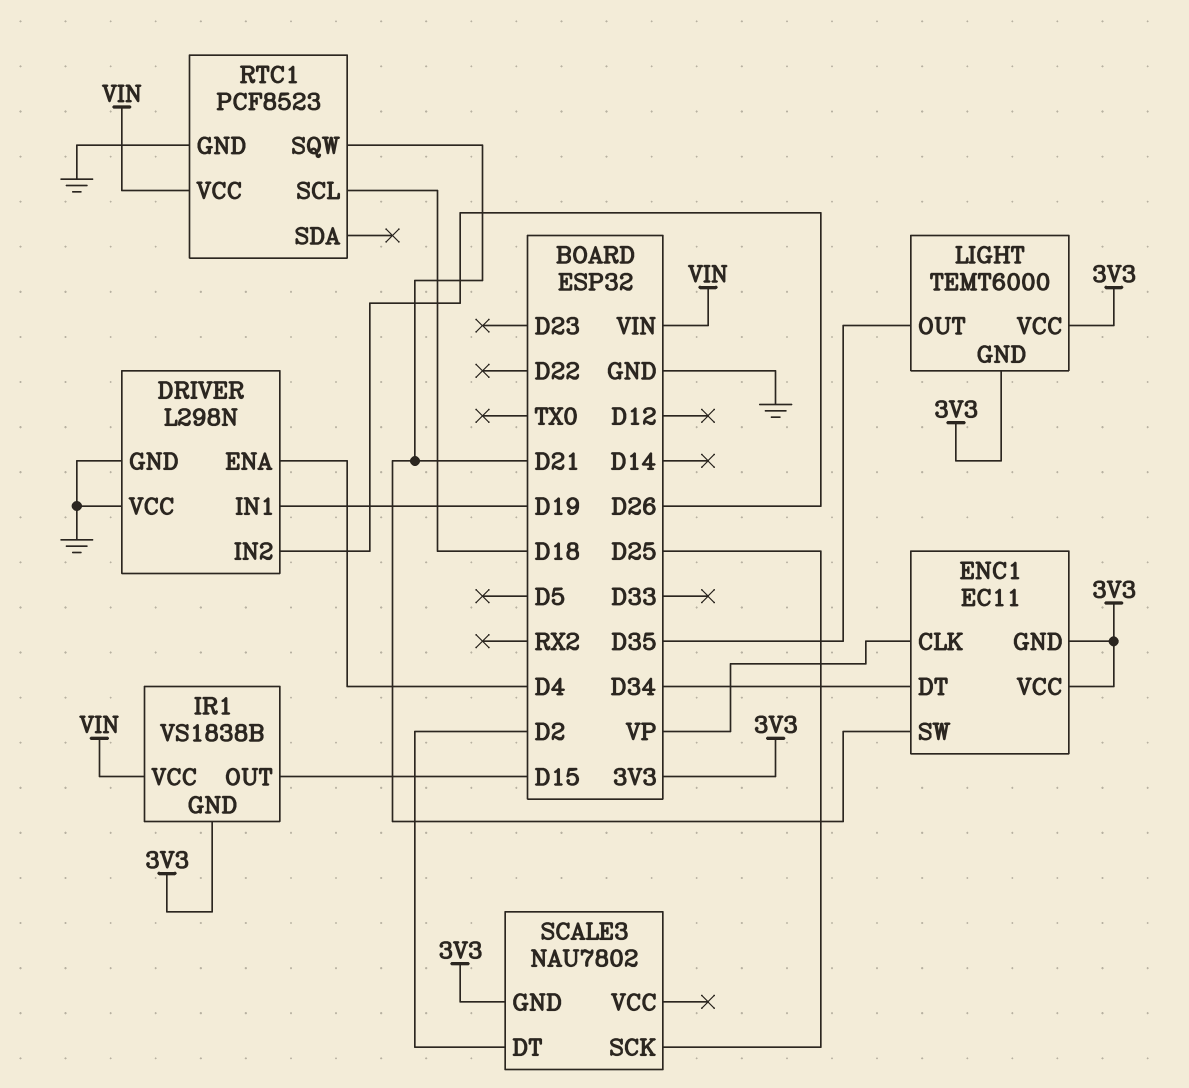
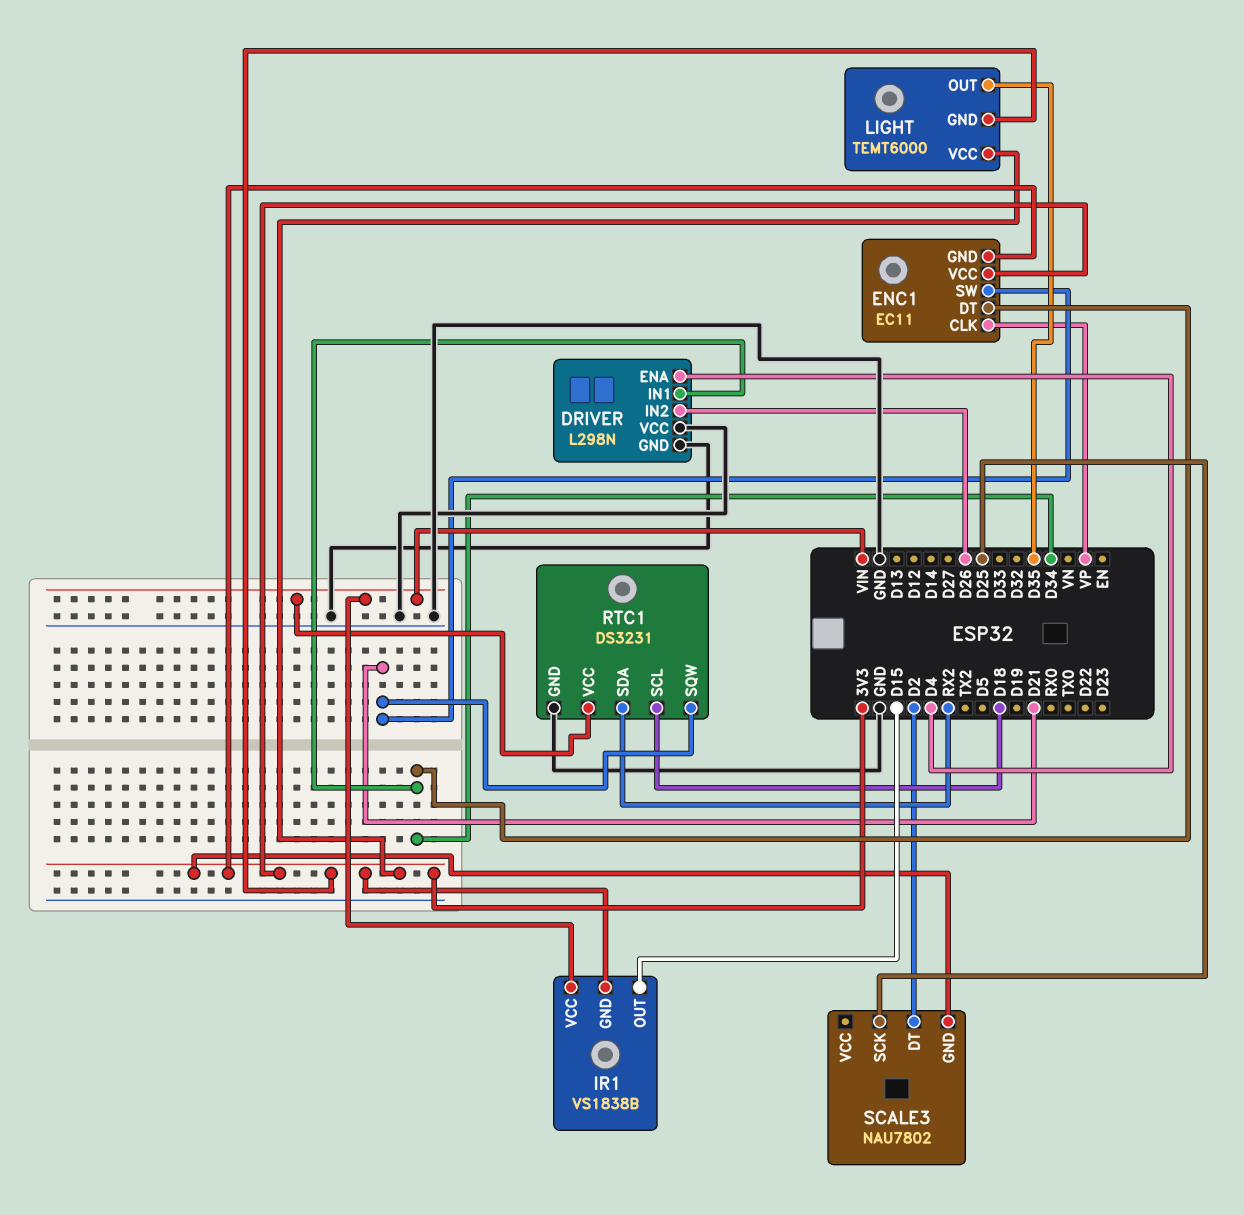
DRIVER pin IN1: D19 -> D34
RTC1: PCF8523 -> DS3231
RTC1 pin SDA: none -> RX2

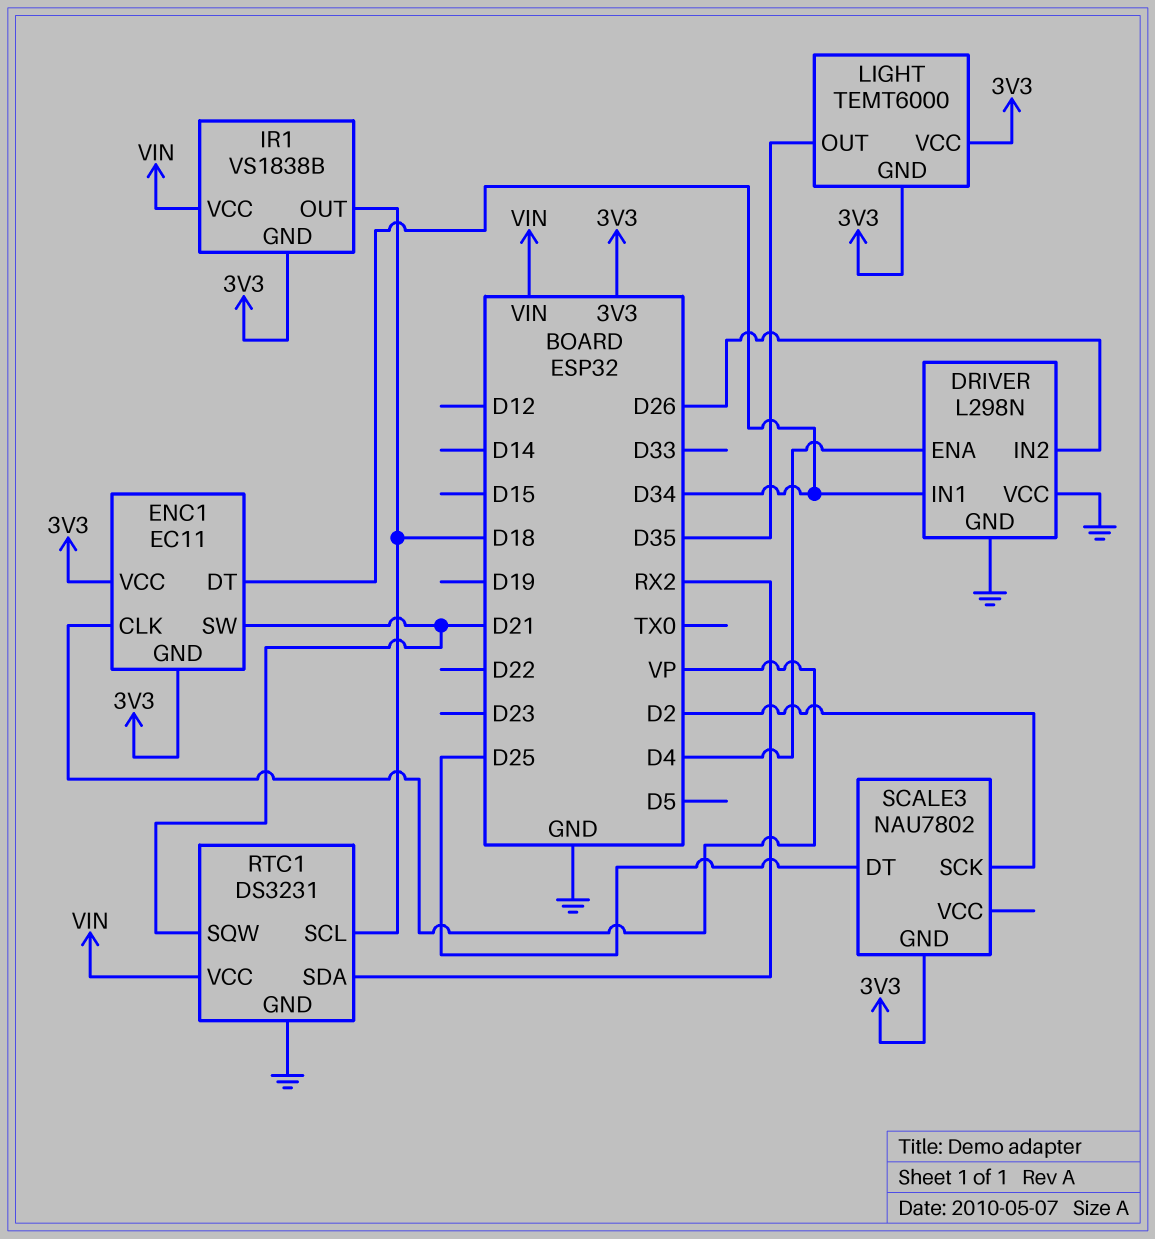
IR1 pin OUT: D15 -> D18
SCALE3 pin DT: D2 -> D25
SCALE3 pin SCK: D25 -> D2

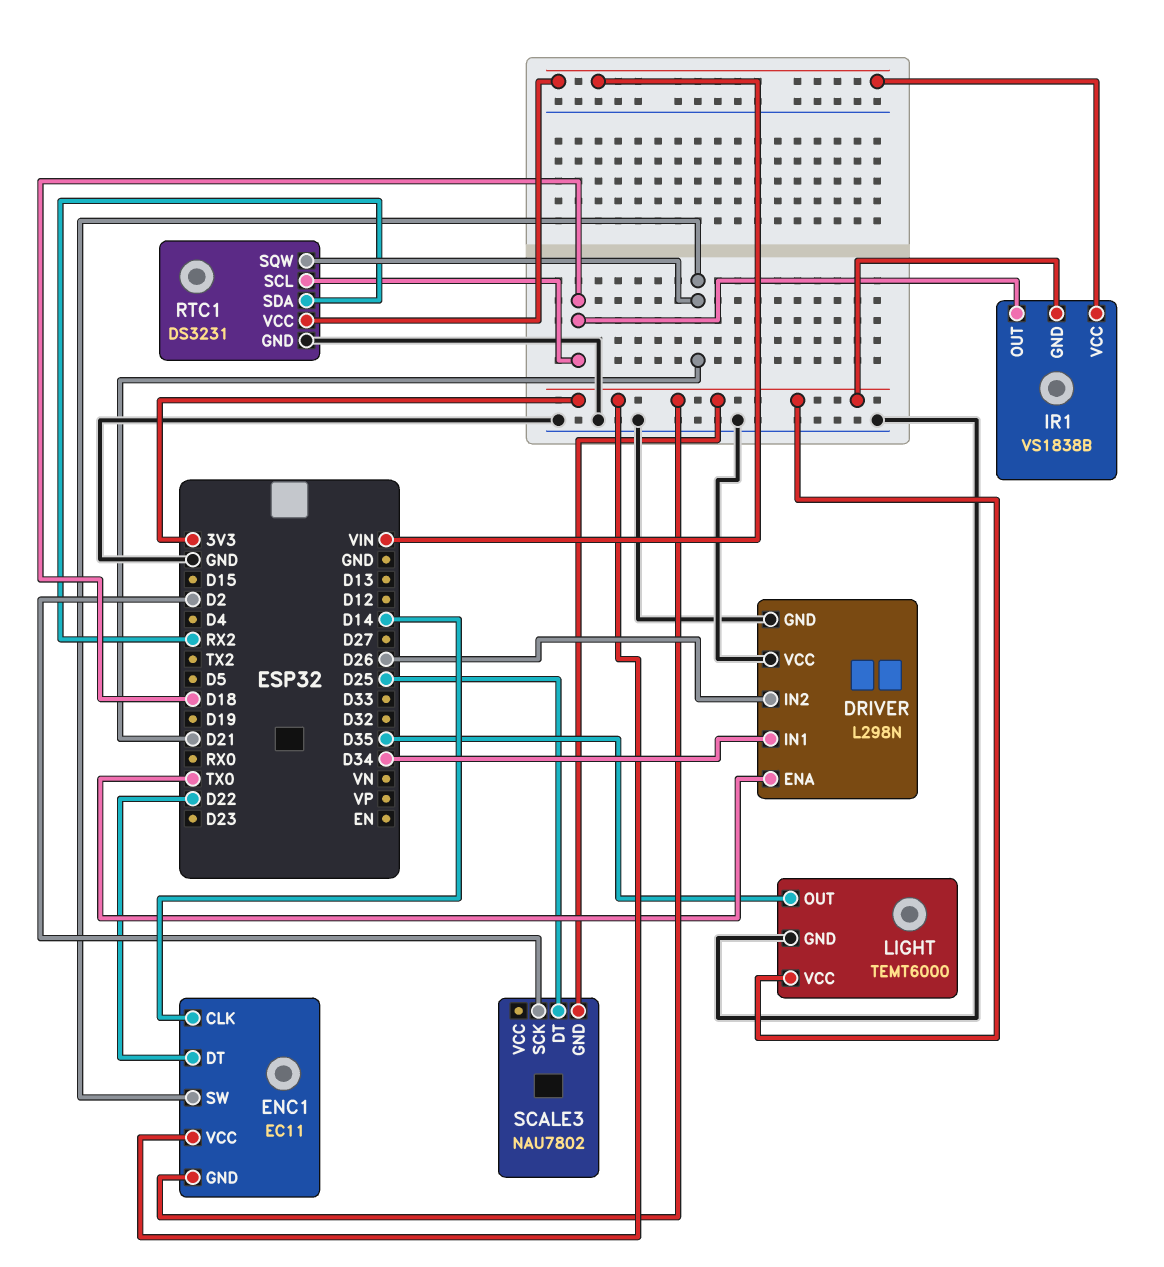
DRIVER pin ENA: D4 -> TX0
ENC1 pin CLK: VP -> D14
ENC1 pin DT: D34 -> D22
LIGHT pin GND: 3V3 -> GND

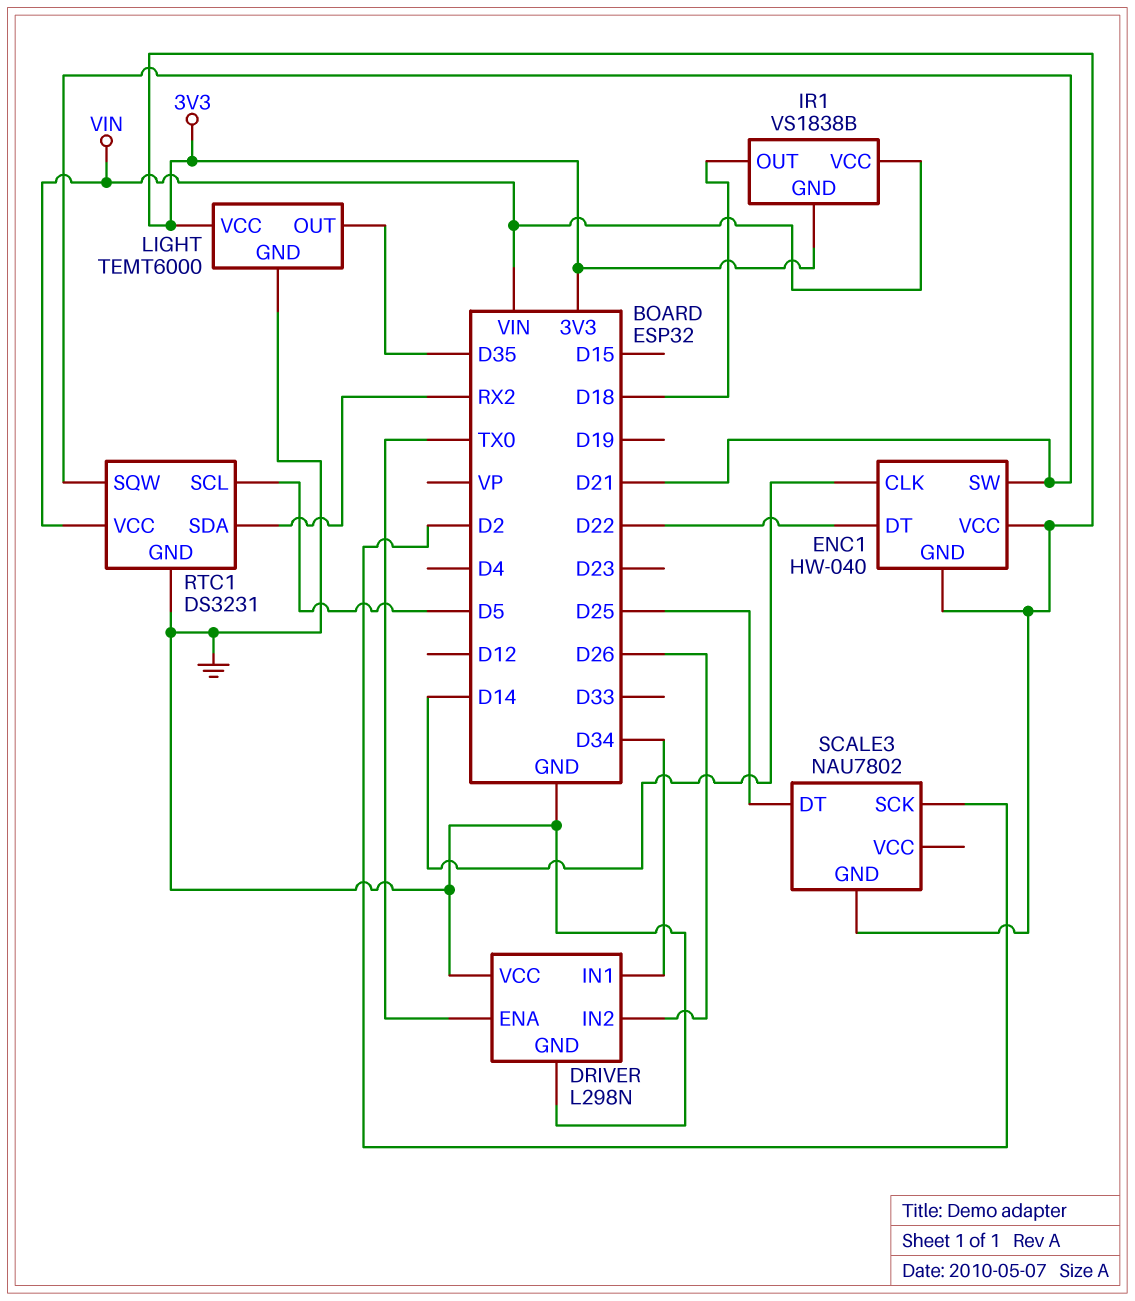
ENC1: EC11 -> HW-040
RTC1 pin SCL: D18 -> D5

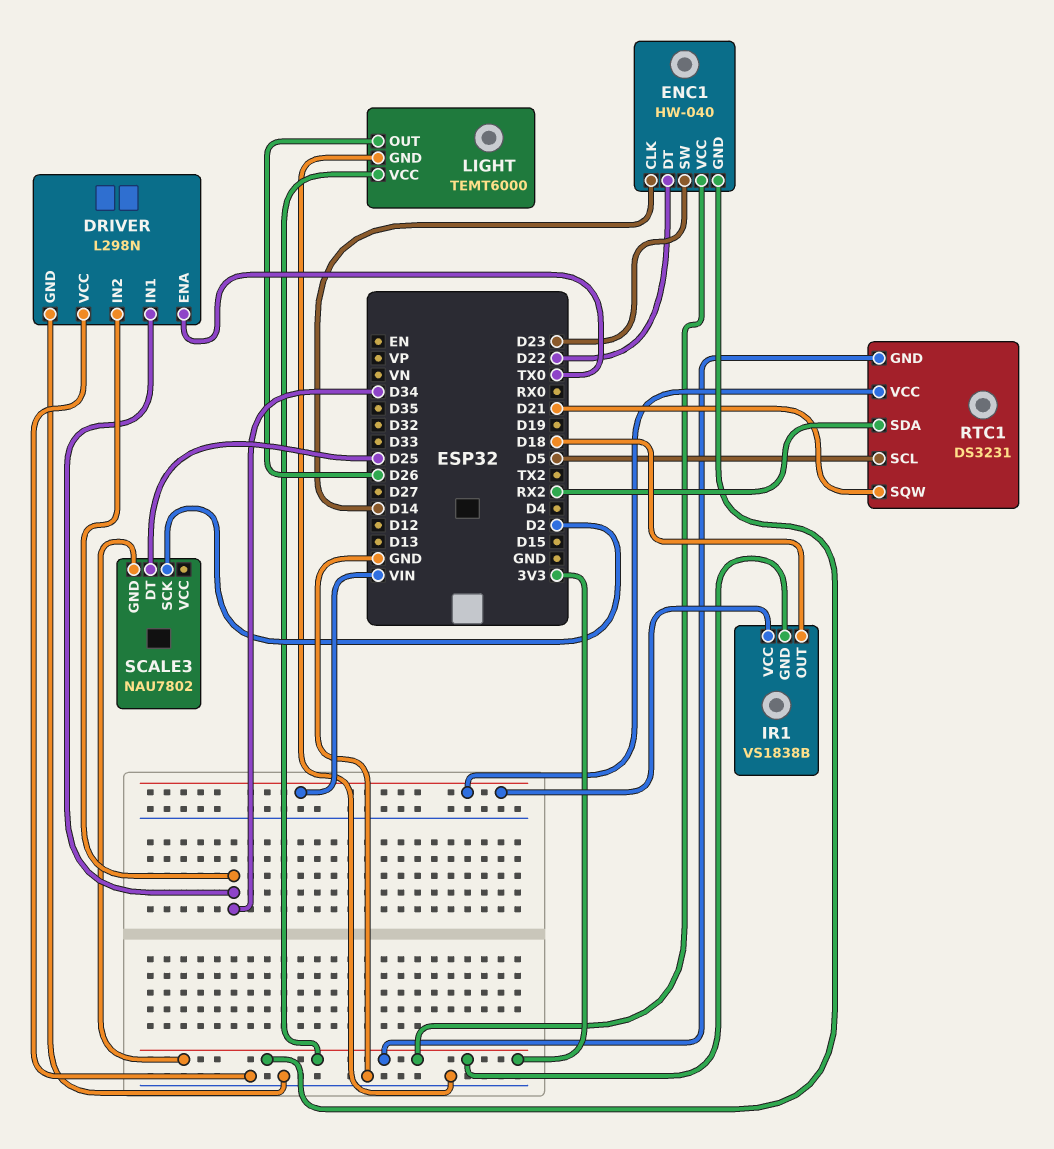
DRIVER pin IN2: D26 -> D34
ENC1 pin SW: D21 -> D23
LIGHT pin OUT: D35 -> D26
RTC1 pin GND: GND -> 3V3

